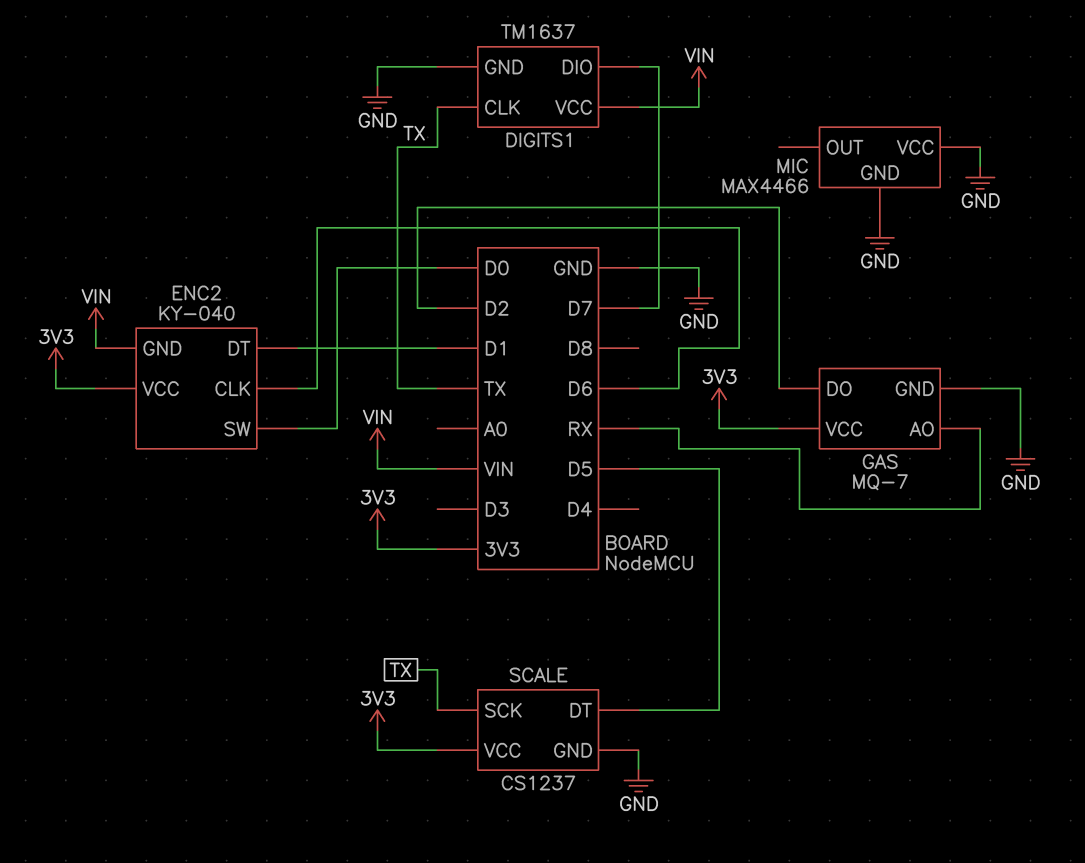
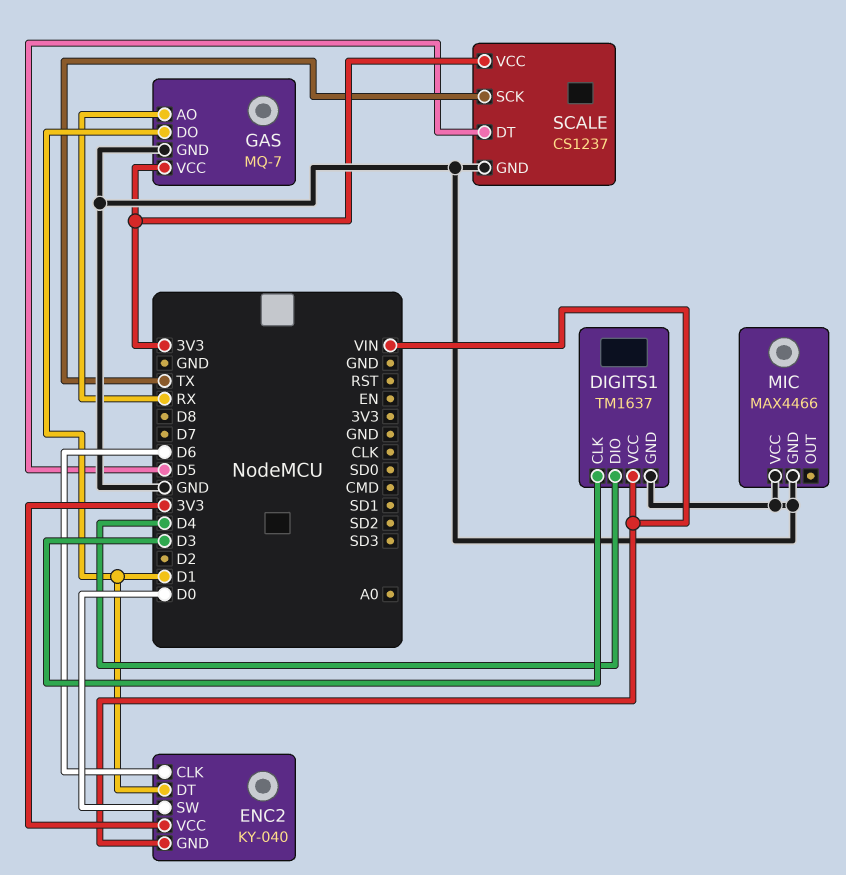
DIGITS1 pin CLK: TX -> D3
DIGITS1 pin DIO: D7 -> D4
GAS pin DO: D2 -> D1

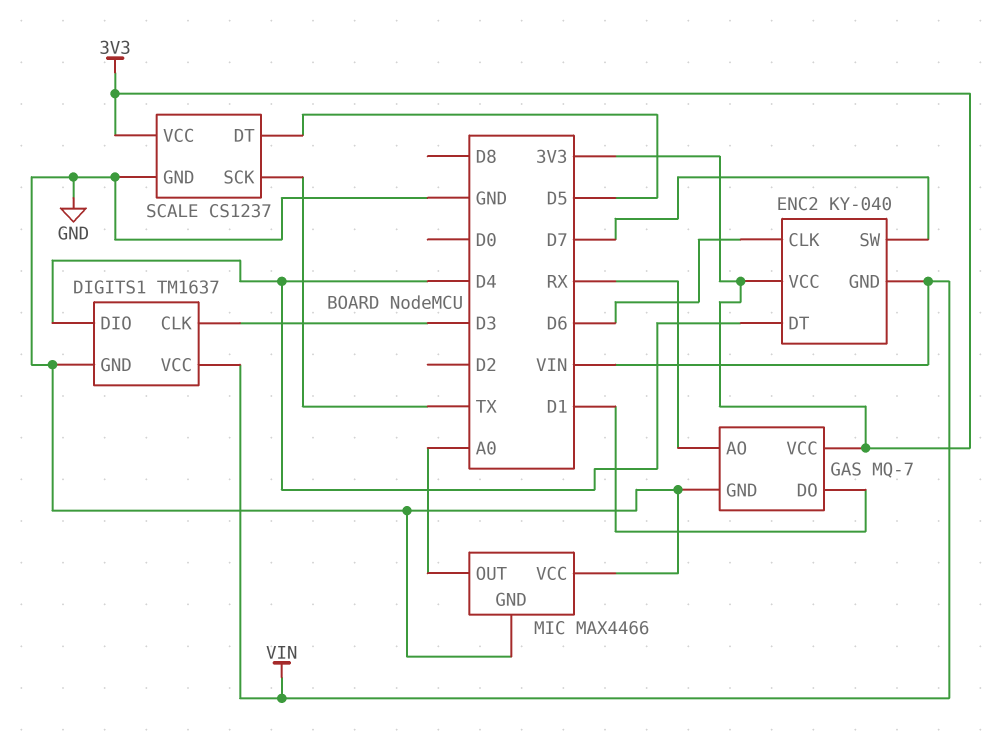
ENC2 pin DT: D1 -> D4
ENC2 pin SW: D0 -> D7
MIC pin OUT: none -> A0

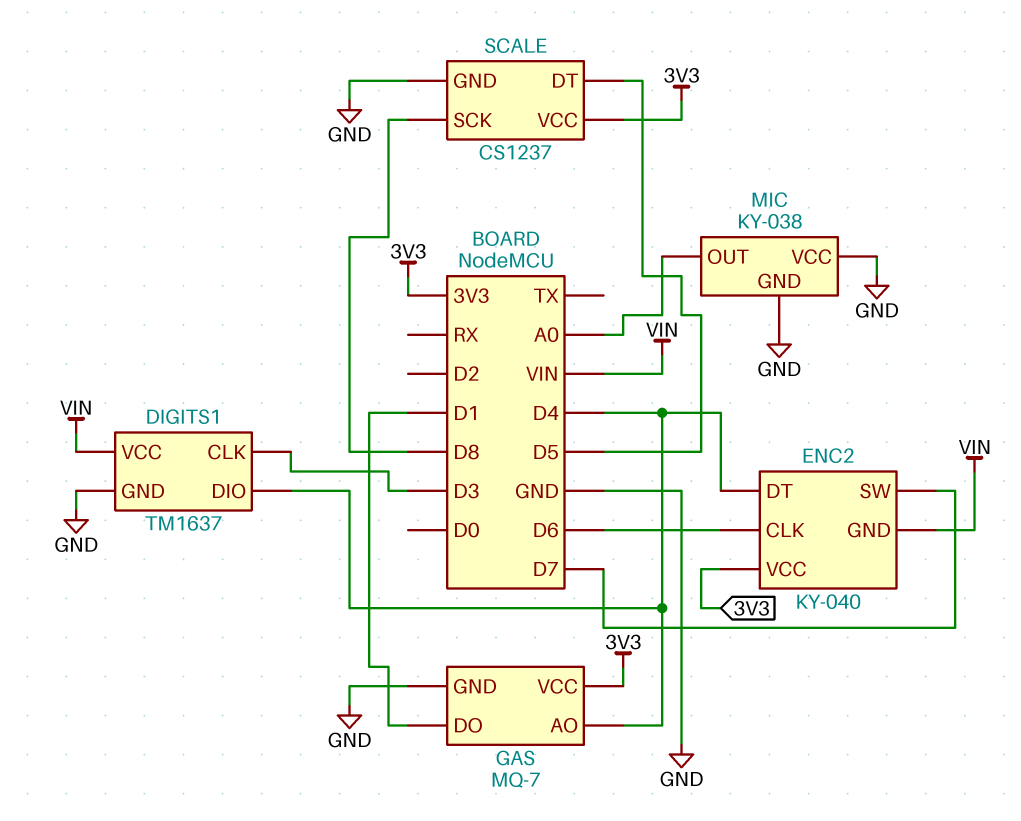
GAS pin AO: RX -> D4
MIC: MAX4466 -> KY-038
SCALE pin SCK: TX -> D8

